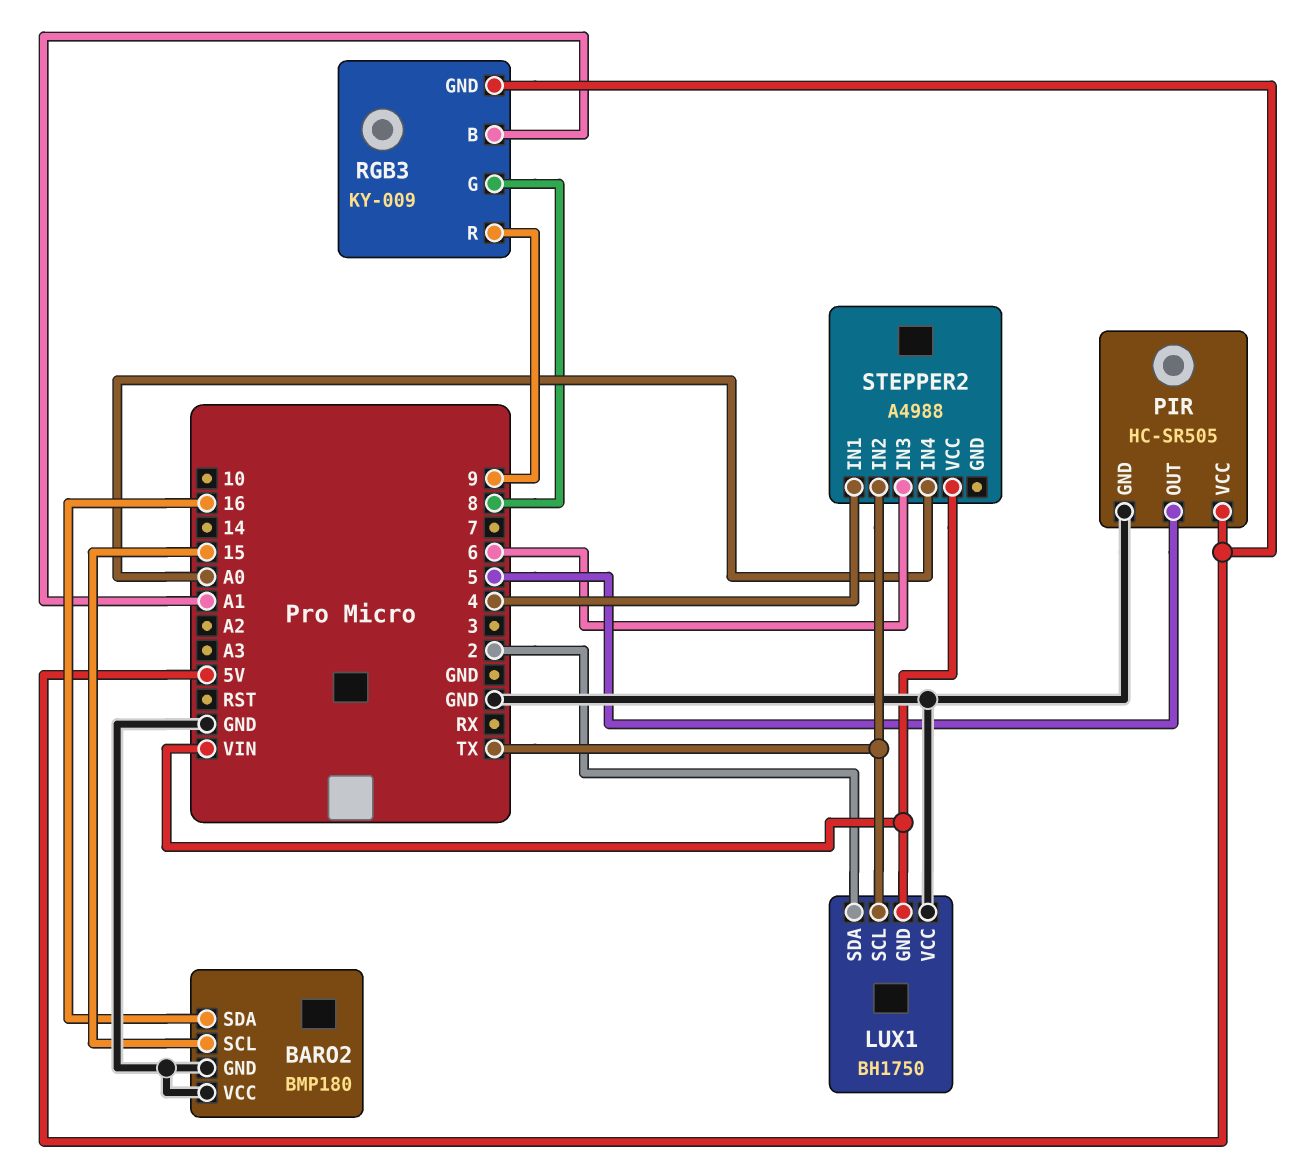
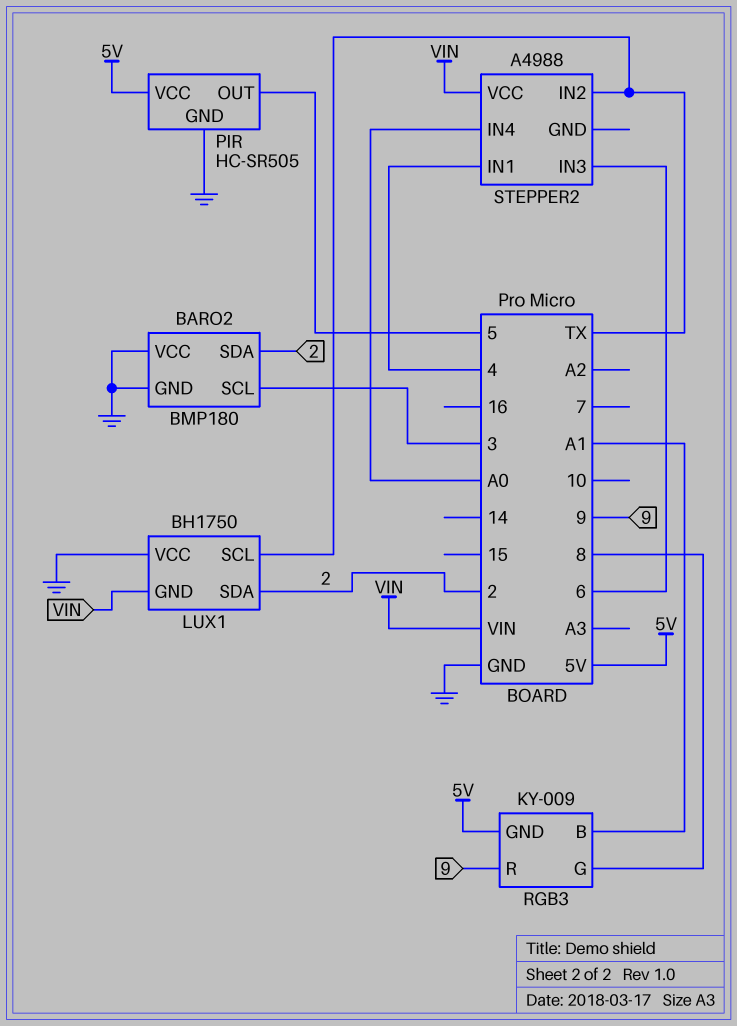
BARO2 pin SCL: 15 -> 3
BARO2 pin SDA: 16 -> 2

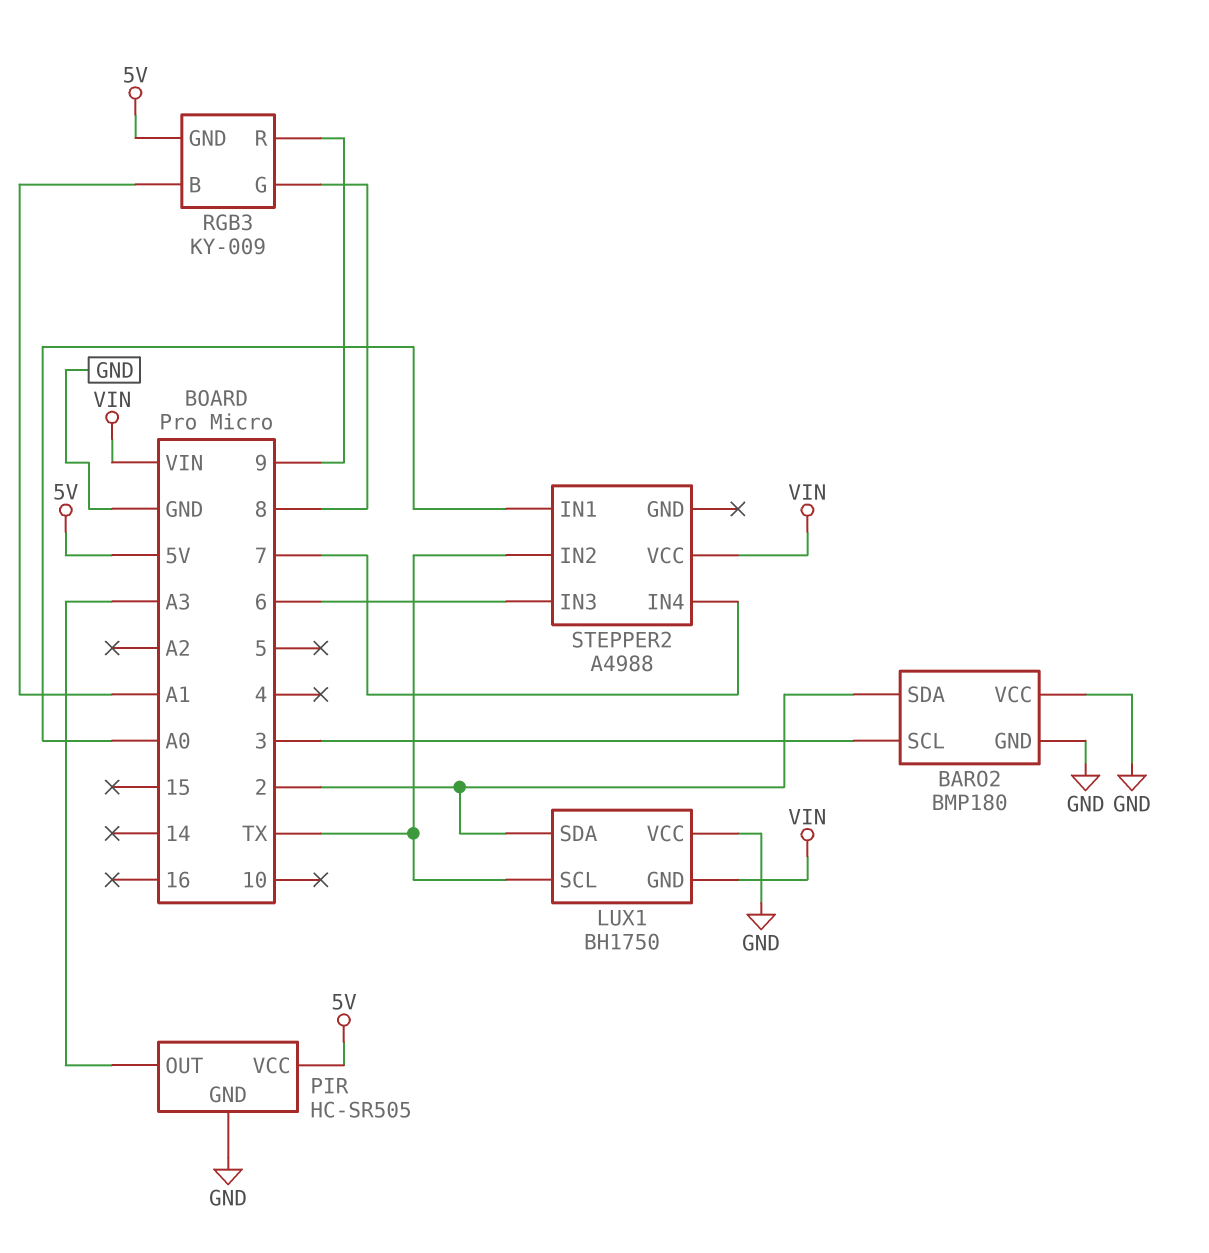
PIR pin OUT: 5 -> A3
STEPPER2 pin IN1: 4 -> A0
STEPPER2 pin IN4: A0 -> 7

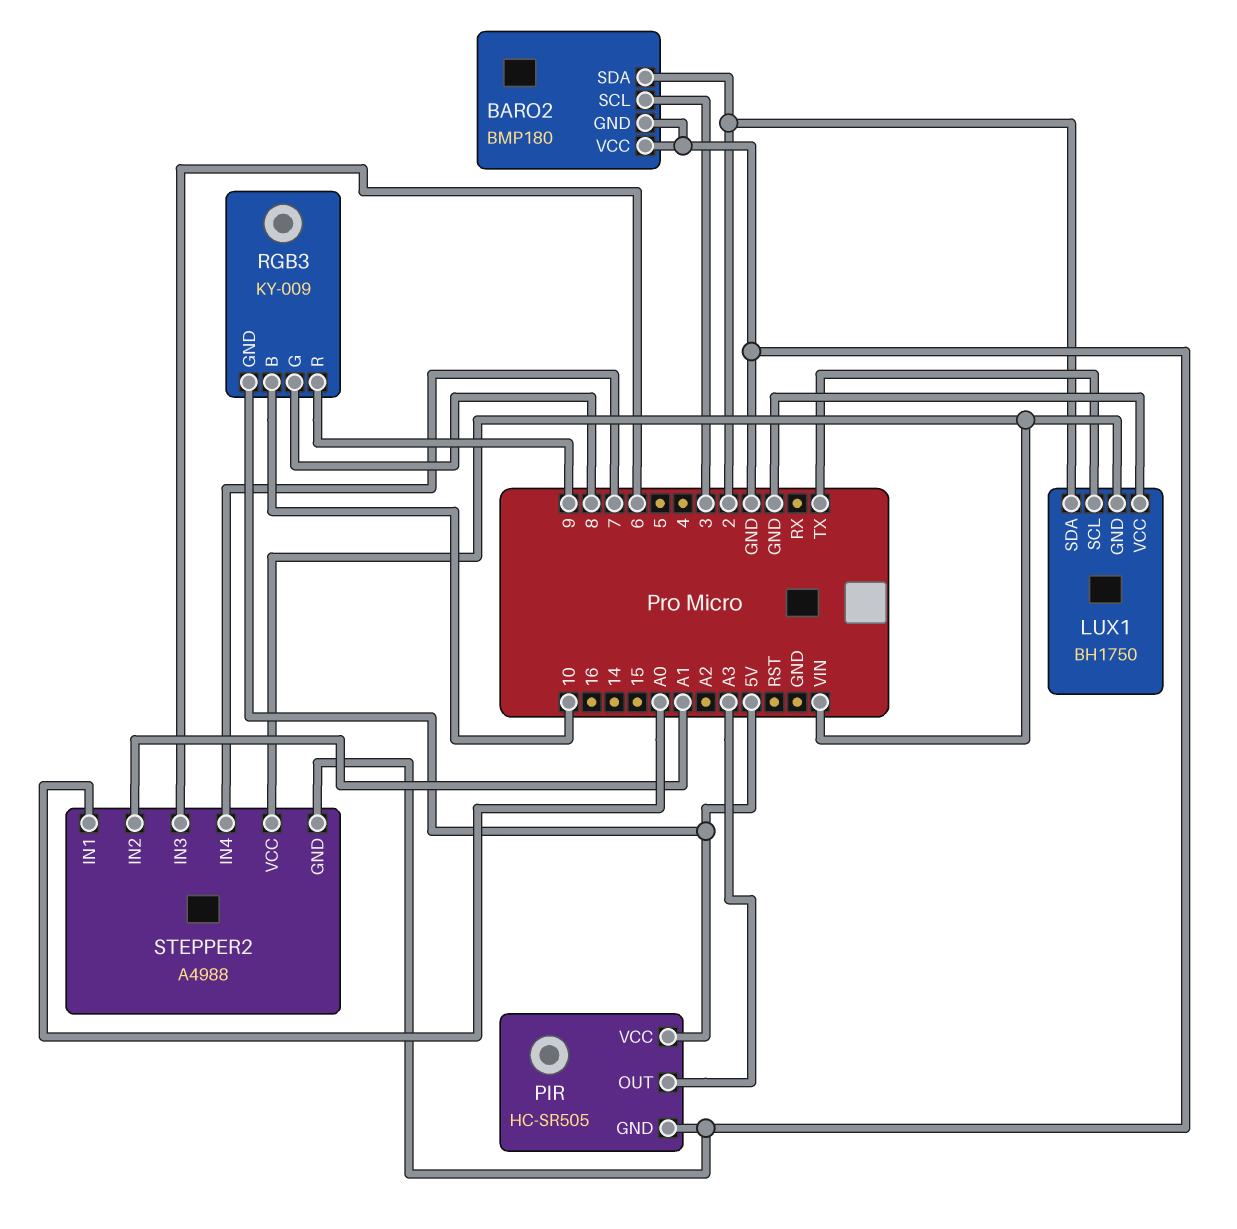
RGB3 pin B: A1 -> 10
STEPPER2 pin GND: none -> GND
STEPPER2 pin IN2: TX -> A1

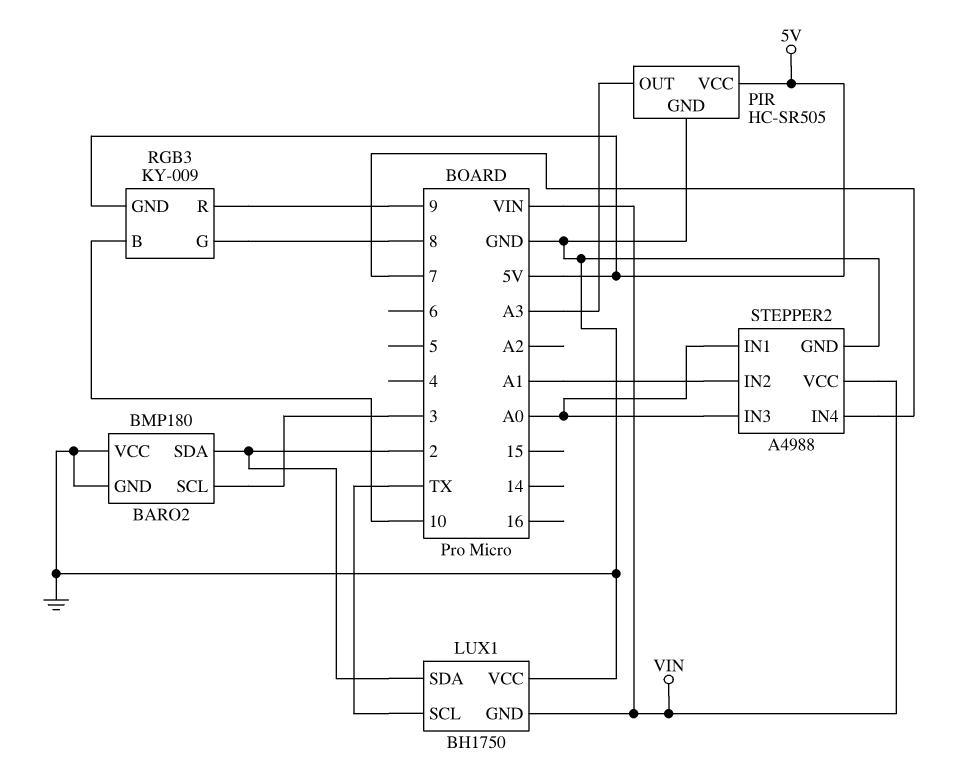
STEPPER2 pin IN3: 6 -> A0

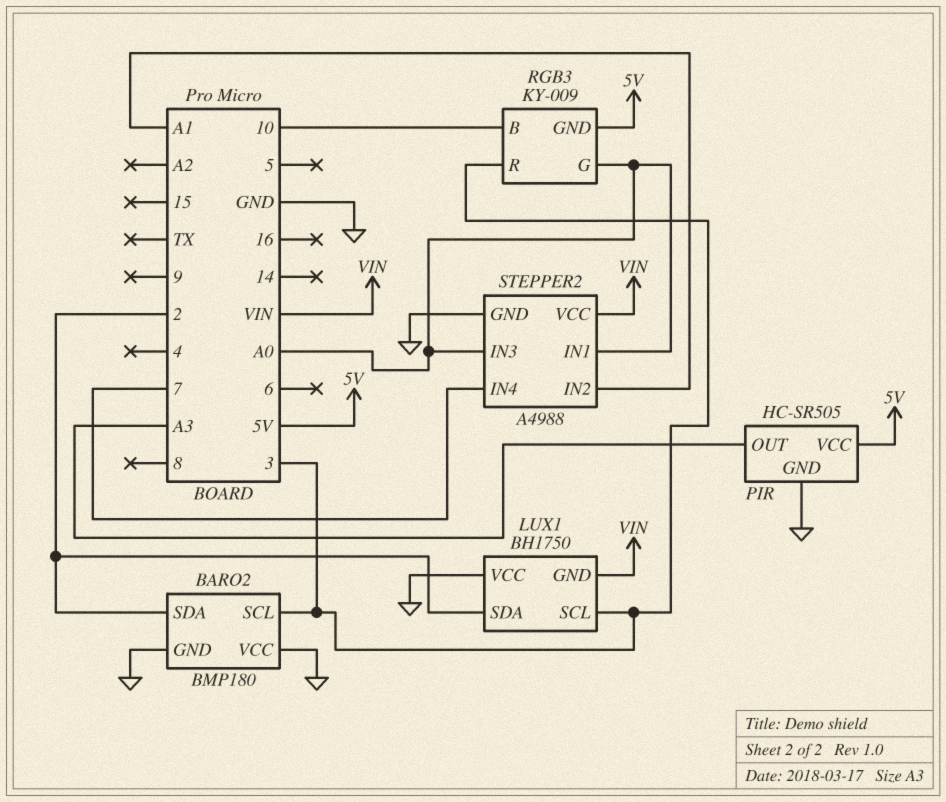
LUX1 pin SCL: TX -> 3
RGB3 pin G: 8 -> A0
RGB3 pin R: 9 -> 3

